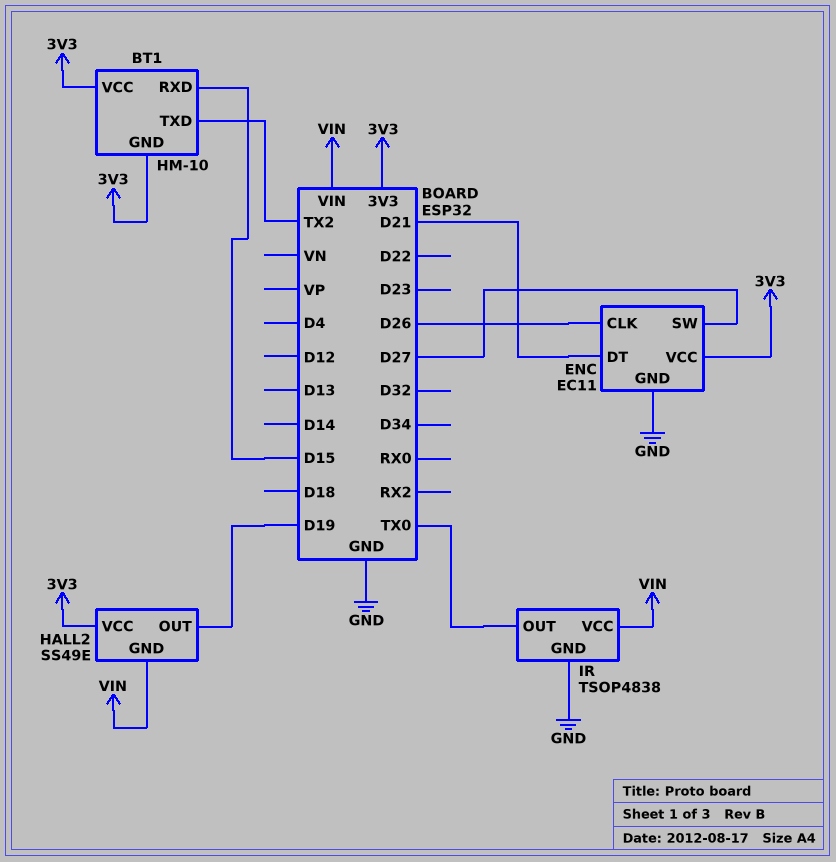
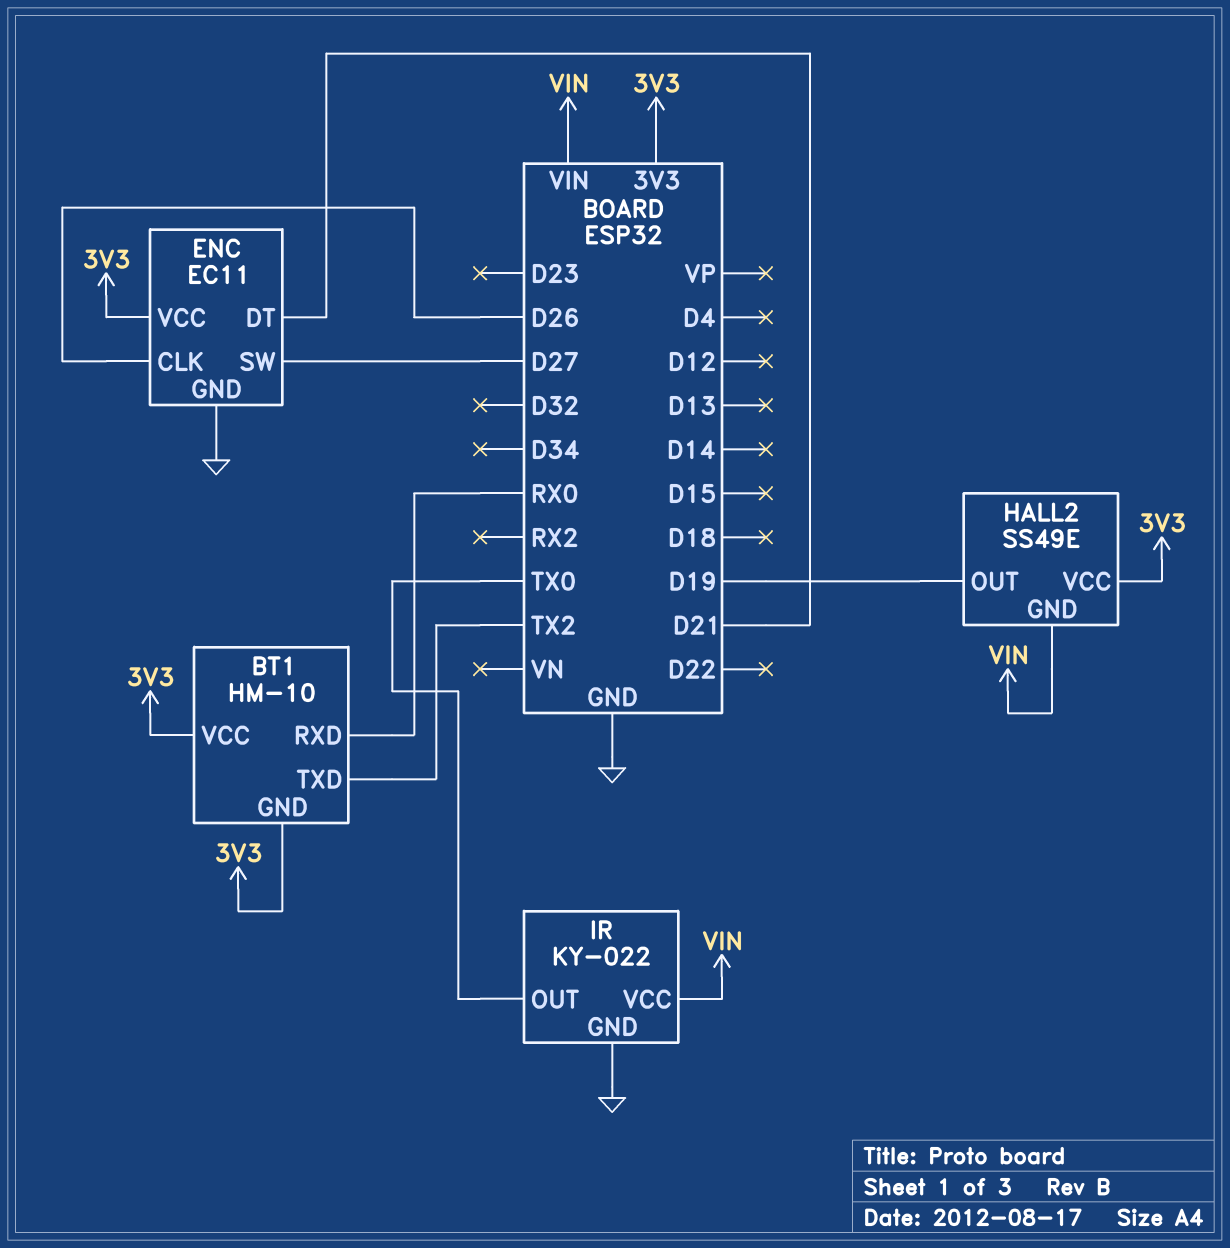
BT1 pin RXD: D15 -> RX0
IR: TSOP4838 -> KY-022

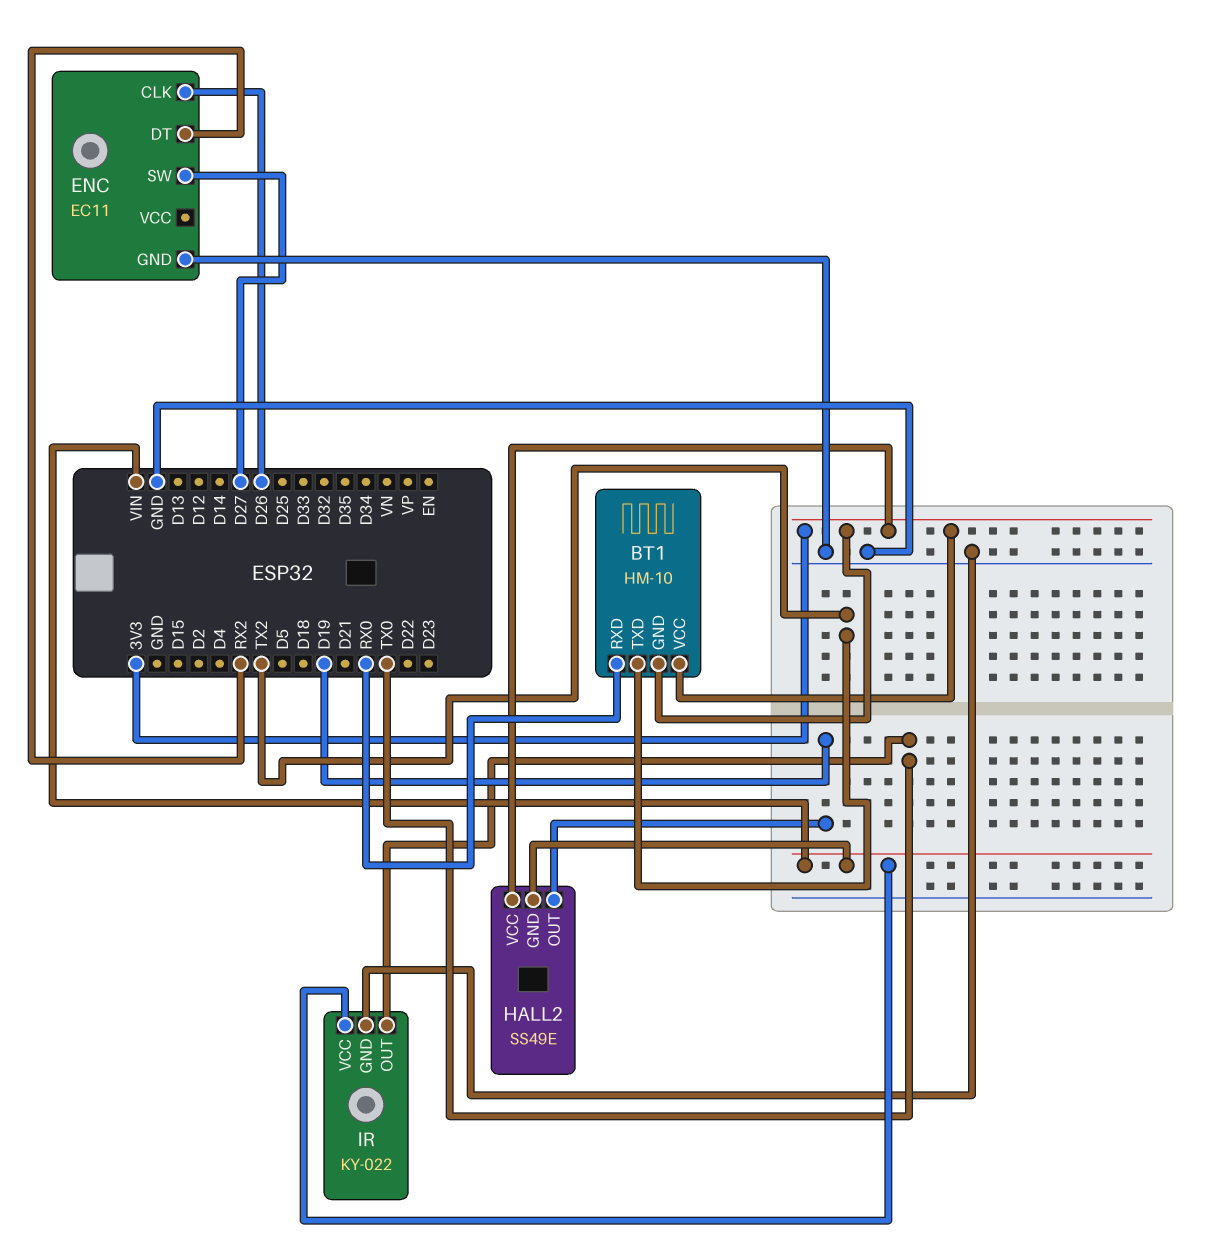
ENC pin DT: D21 -> RX2
ENC pin VCC: 3V3 -> none

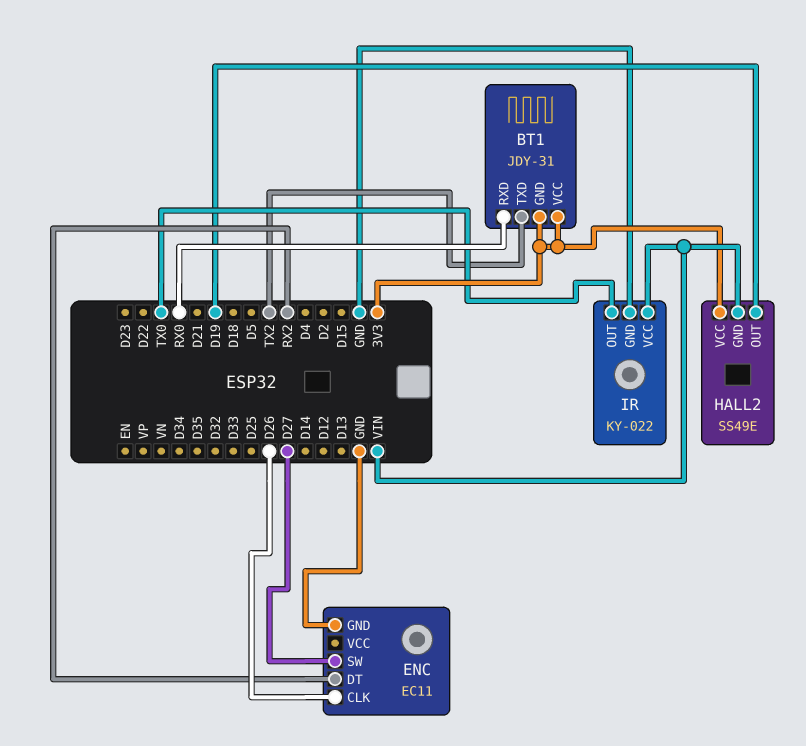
BT1: HM-10 -> JDY-31

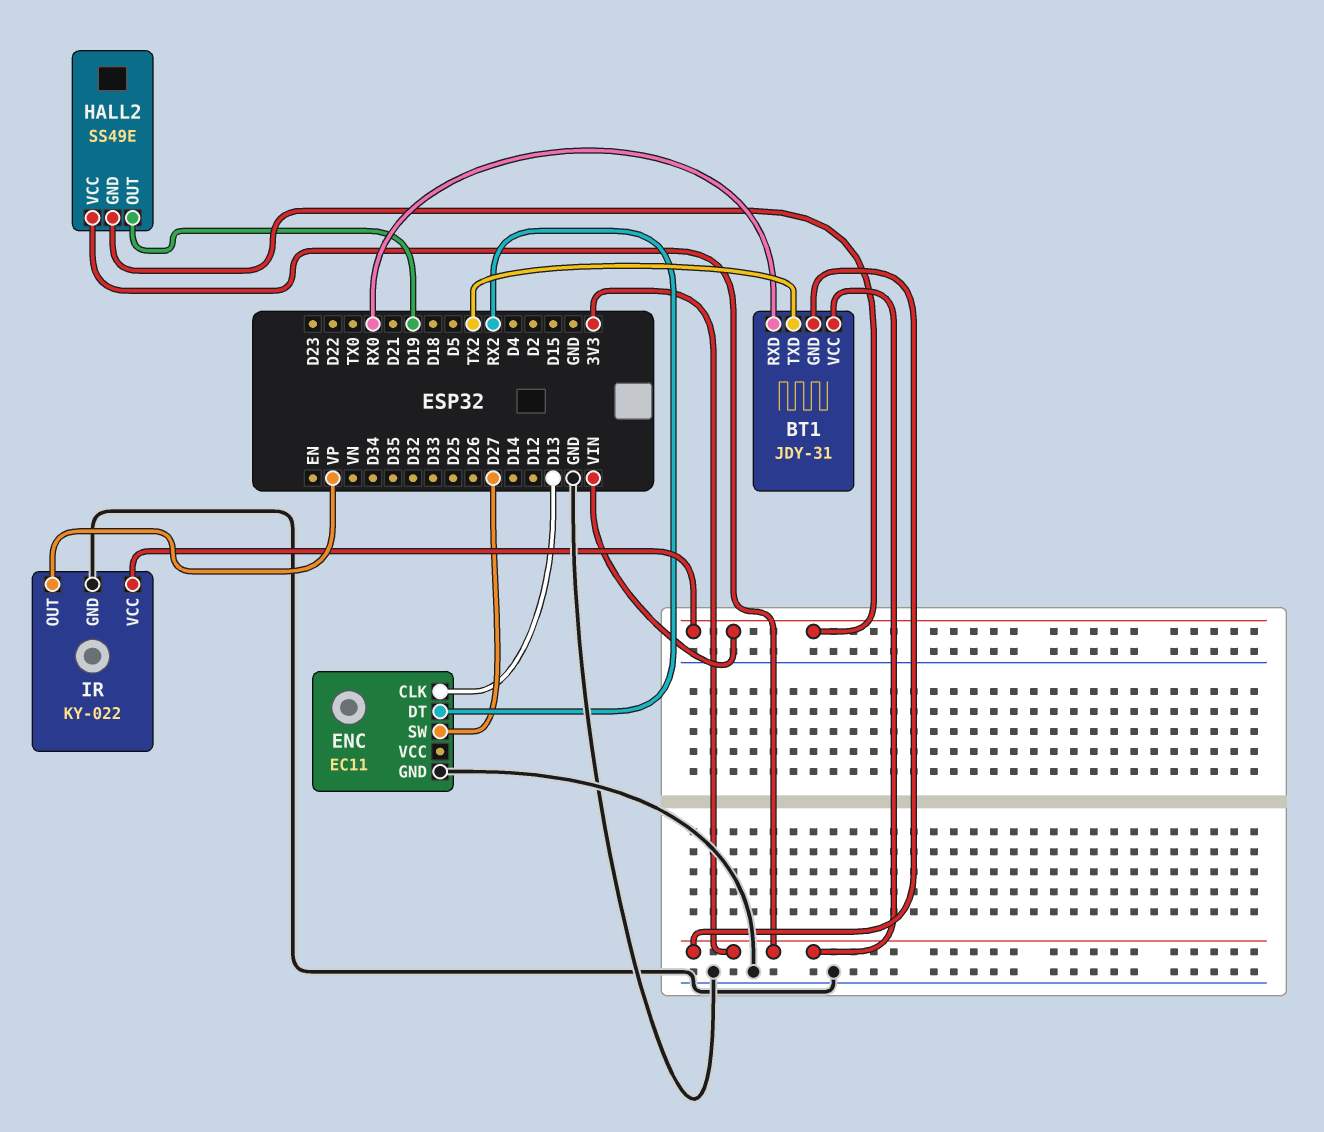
ENC pin CLK: D26 -> D13
IR pin OUT: TX0 -> VP

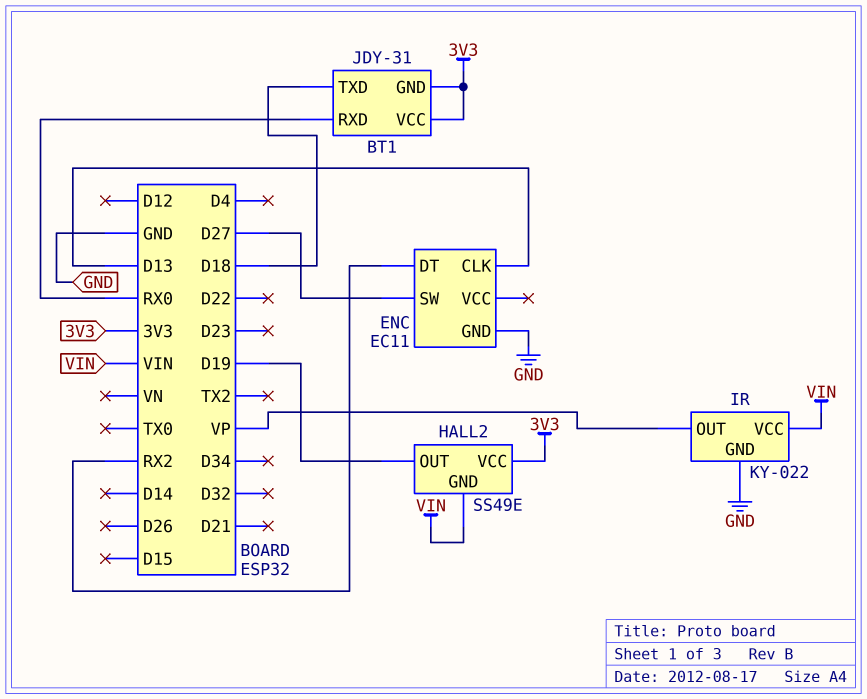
BT1 pin TXD: TX2 -> D18

